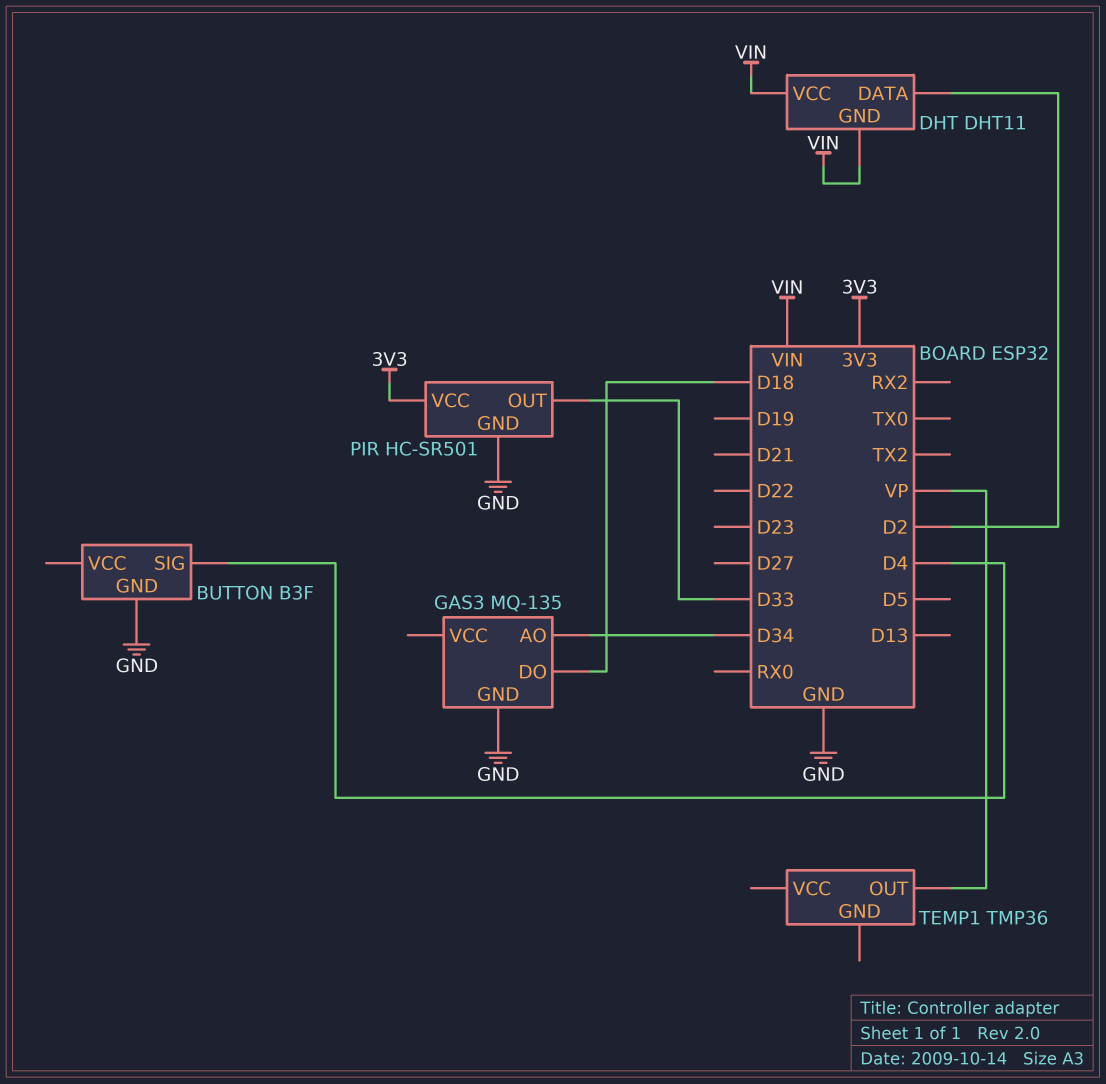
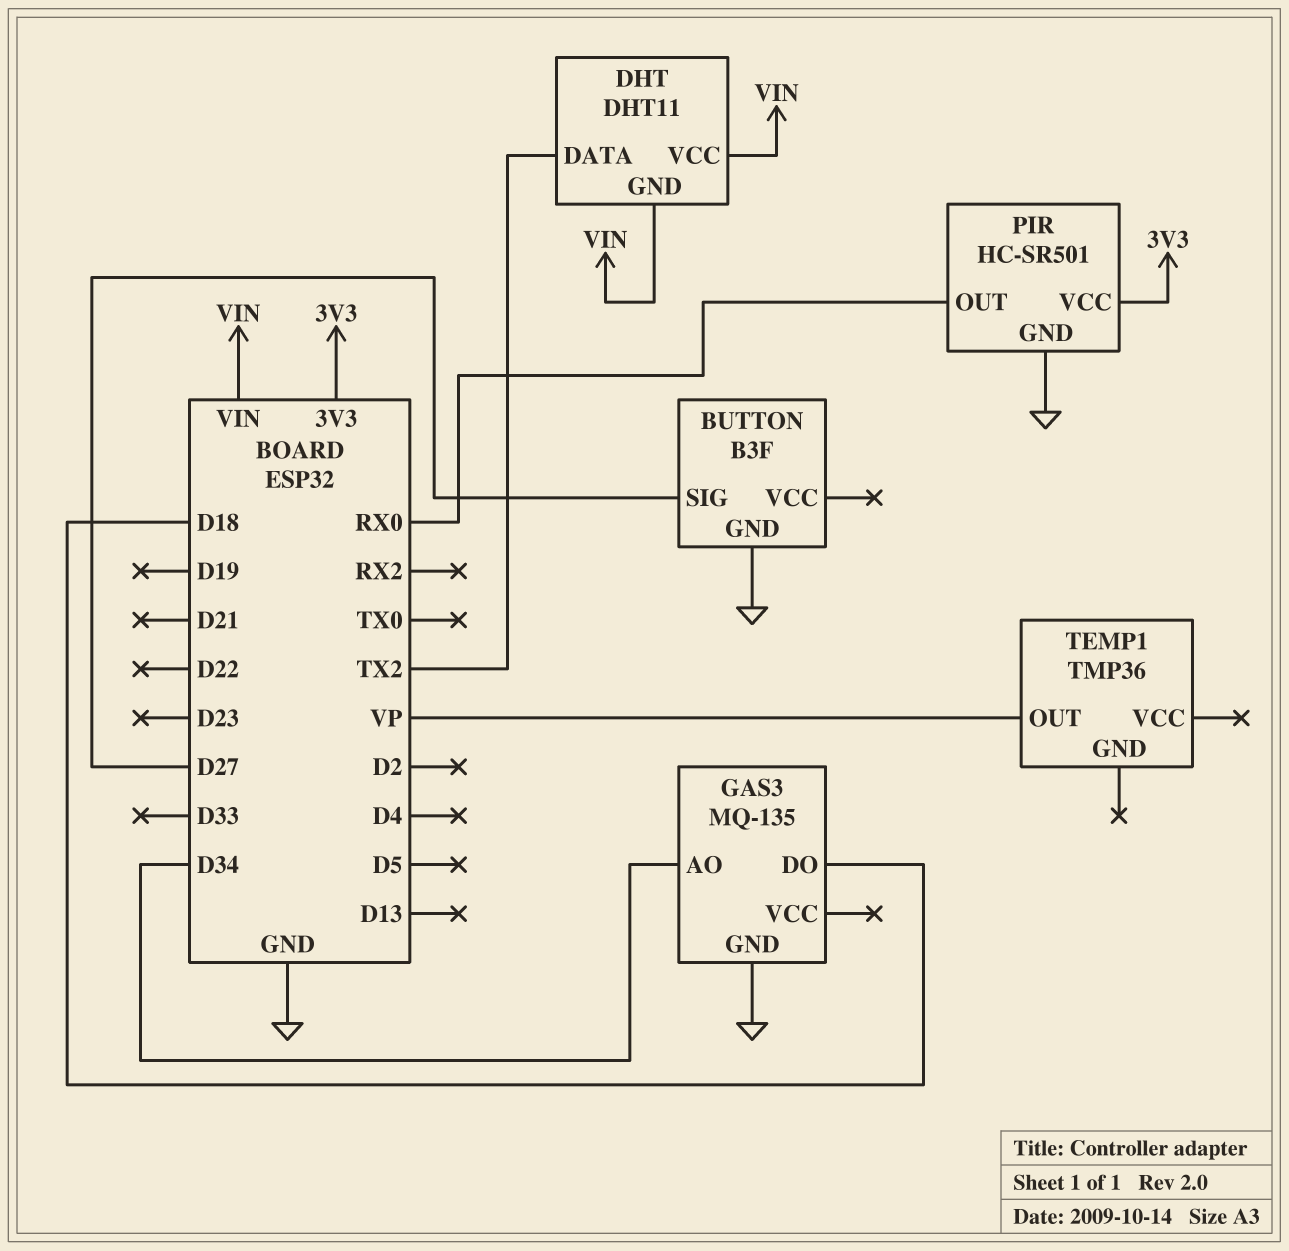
BUTTON pin SIG: D4 -> D27
DHT pin DATA: D2 -> TX2
PIR pin OUT: D33 -> RX0

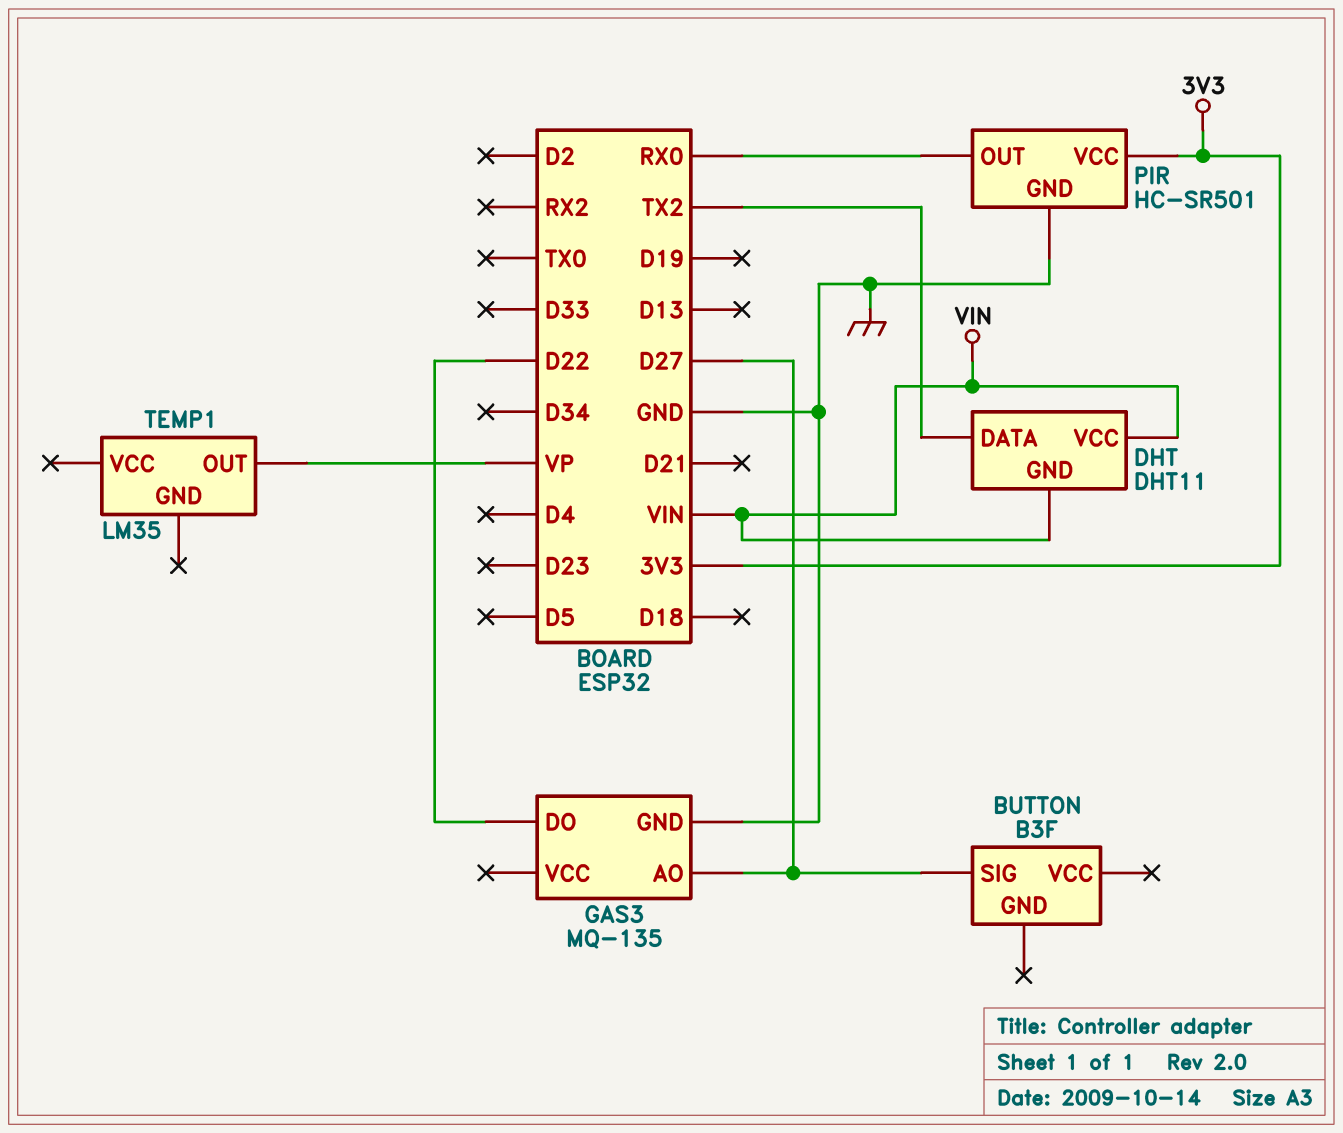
BUTTON pin GND: GND -> none
GAS3 pin AO: D34 -> D27
GAS3 pin DO: D18 -> D22
TEMP1: TMP36 -> LM35

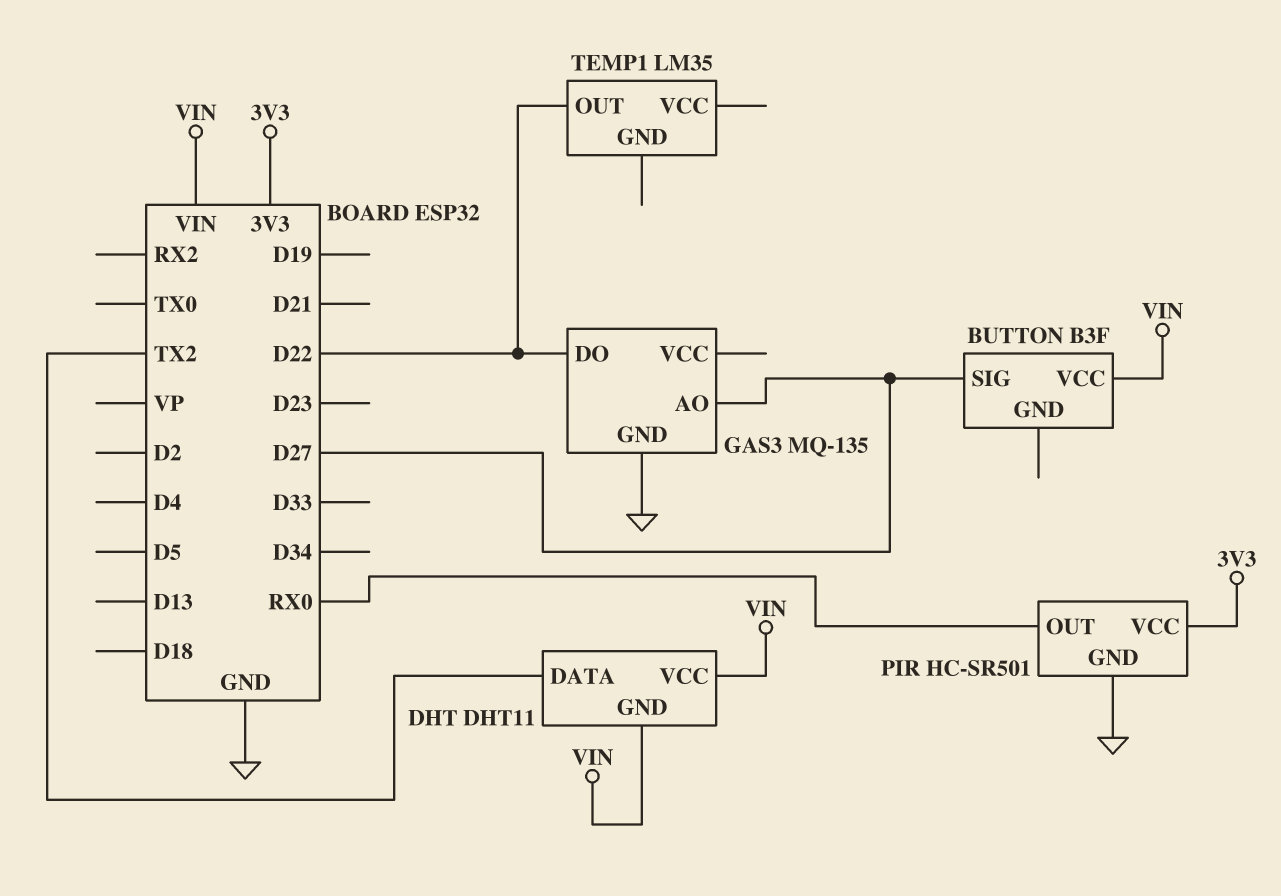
BUTTON pin VCC: none -> VIN
TEMP1 pin OUT: VP -> D22

